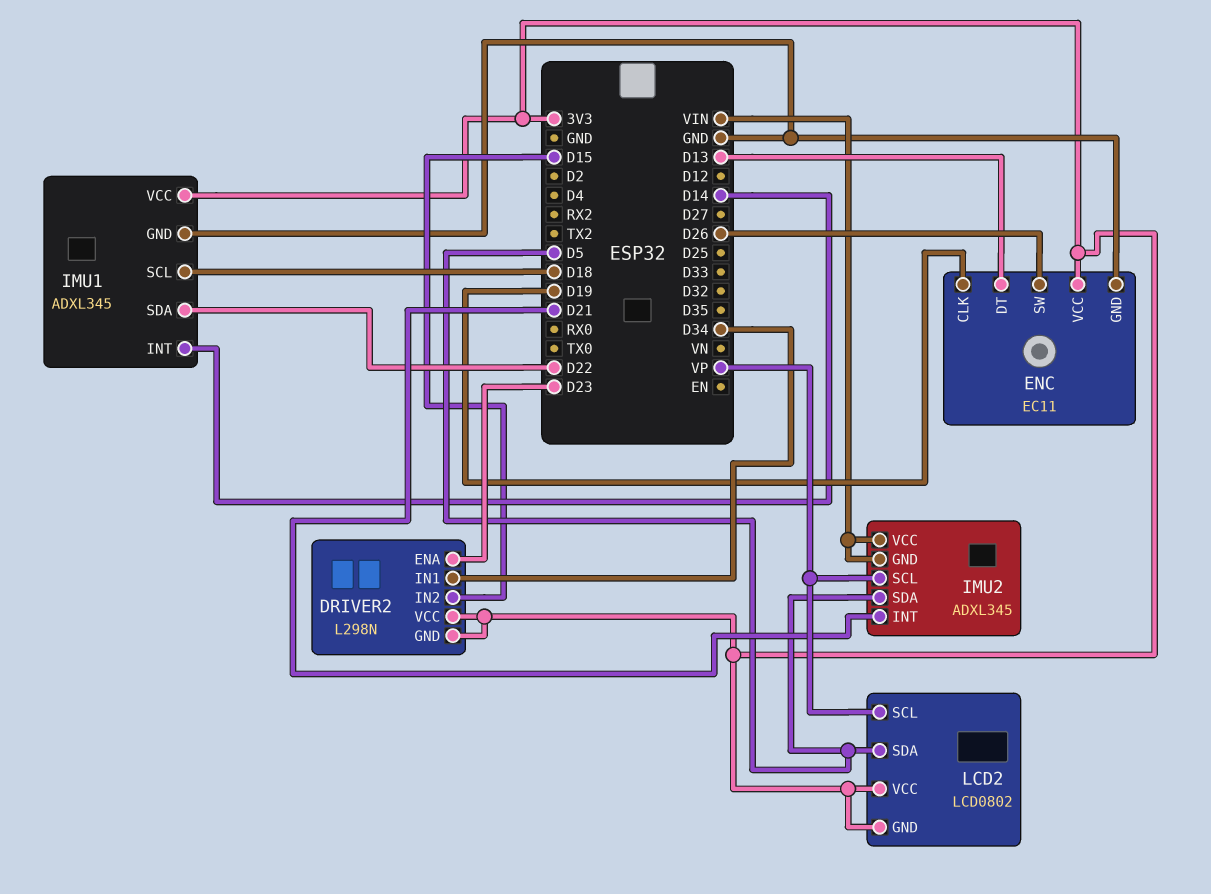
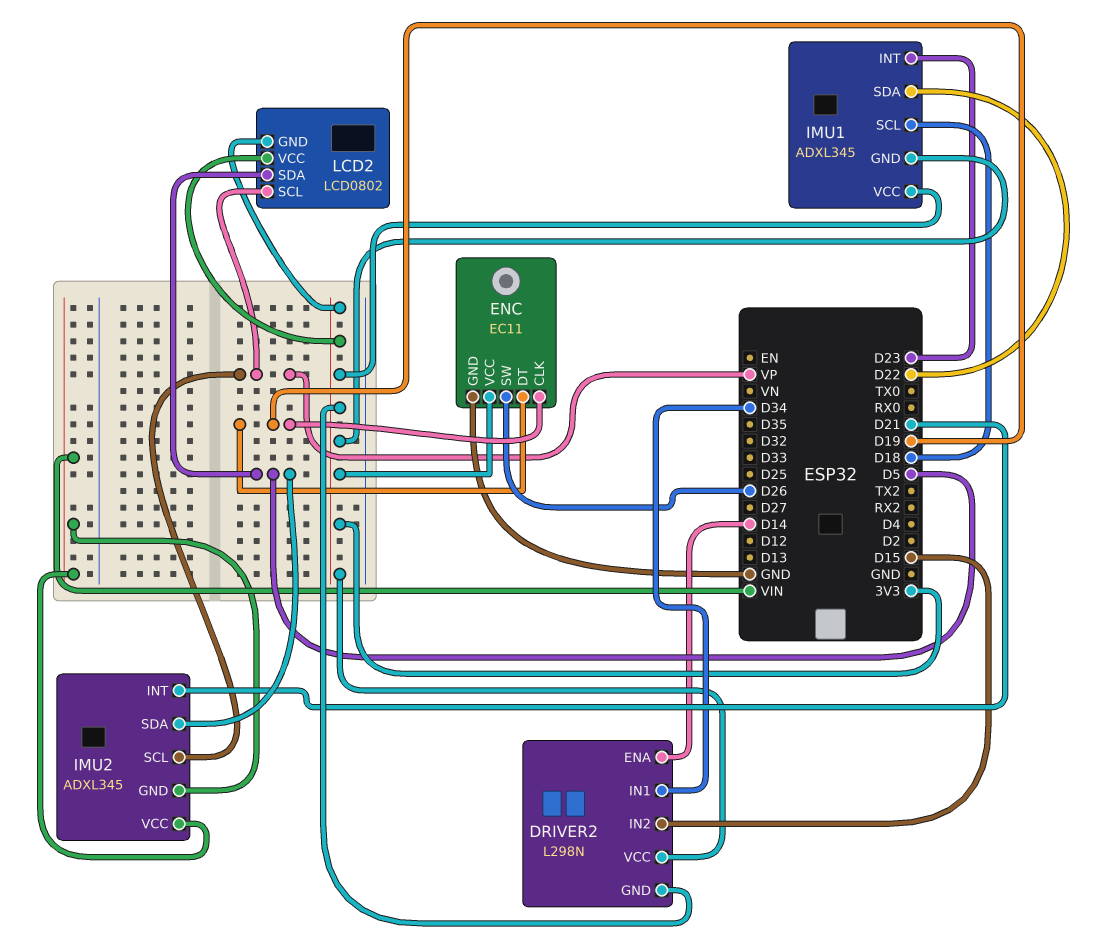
DRIVER2 pin ENA: D23 -> D14
ENC pin DT: D13 -> D19
IMU1 pin GND: GND -> 3V3
IMU1 pin INT: D14 -> D23

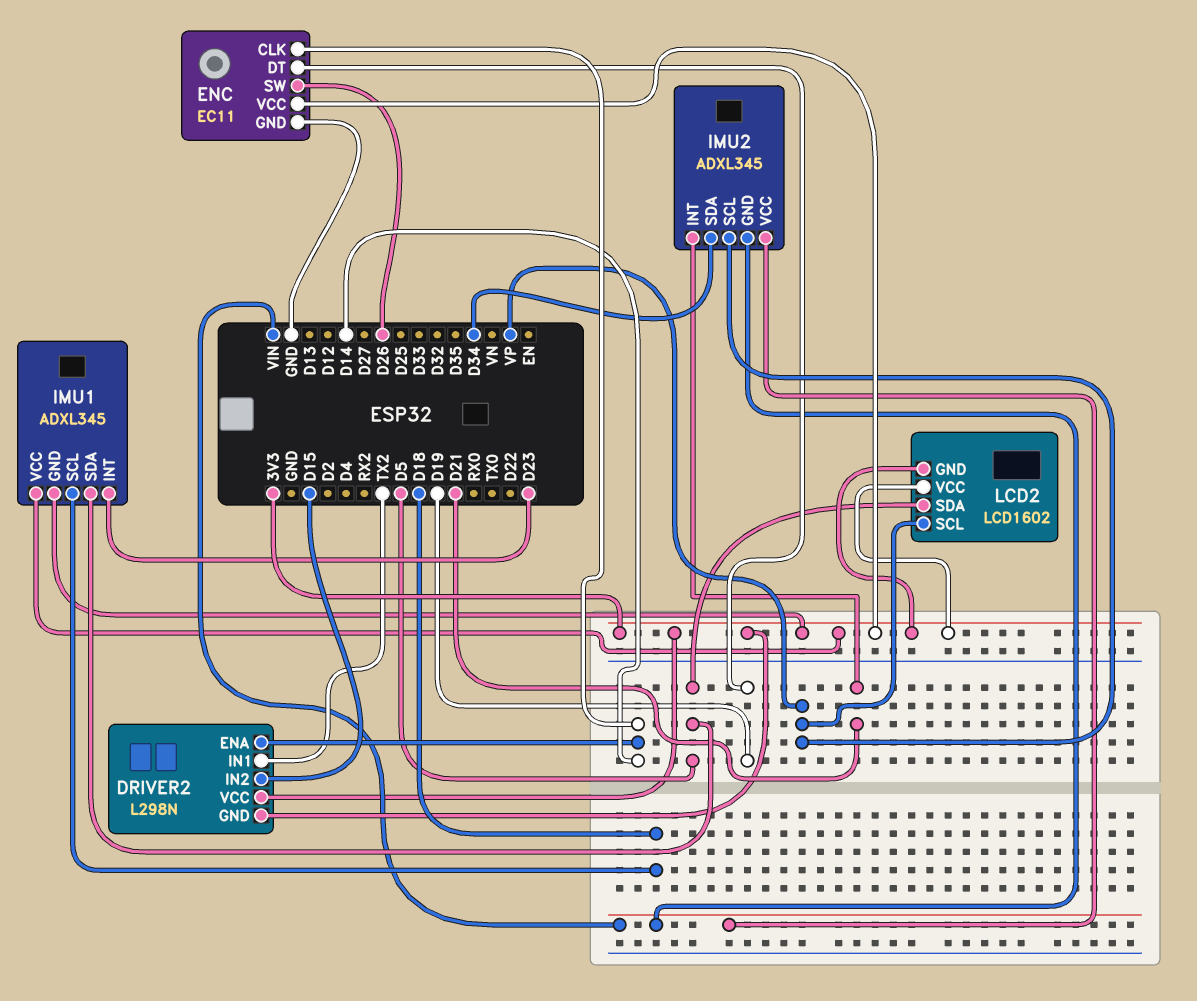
DRIVER2 pin IN1: D34 -> TX2
ENC pin CLK: D19 -> D14
IMU1 pin SDA: D22 -> D5
IMU2 pin SDA: D5 -> D34
LCD2: LCD0802 -> LCD1602

